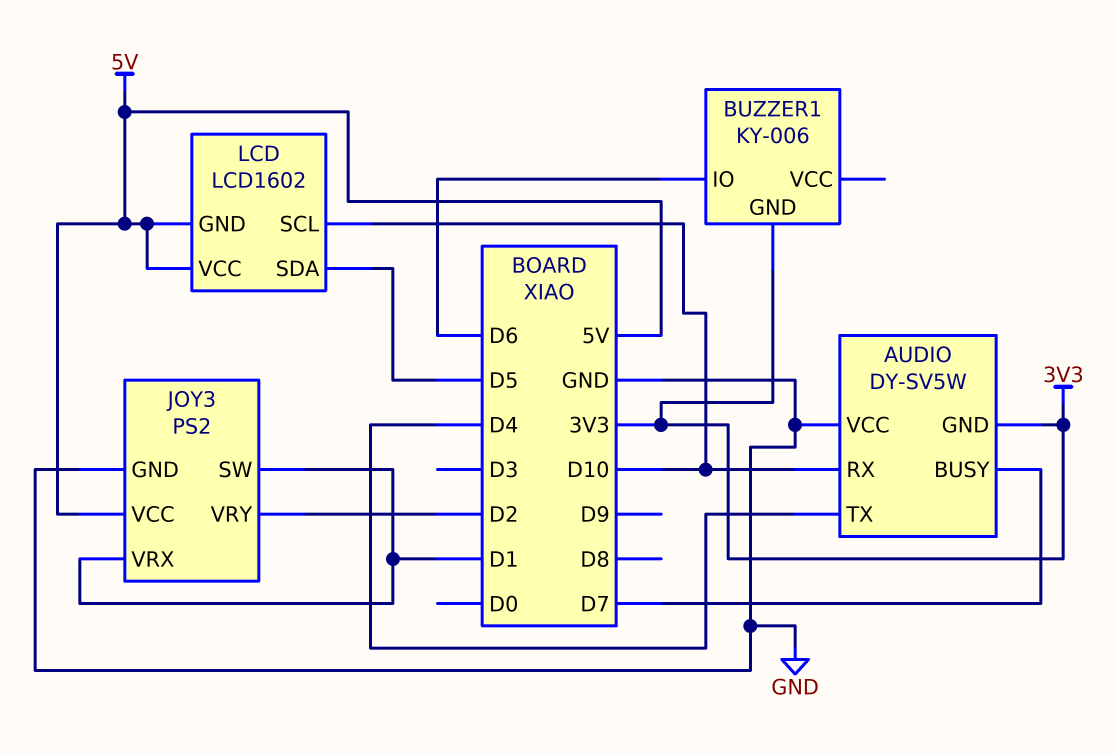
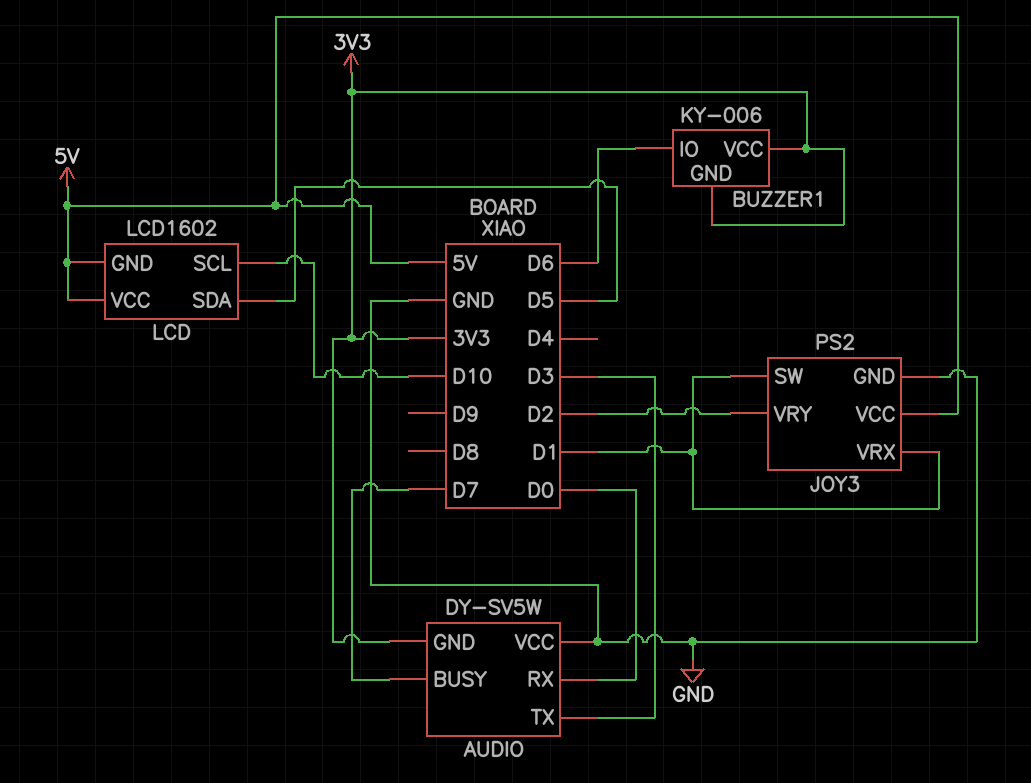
AUDIO pin RX: D10 -> D0
AUDIO pin TX: D4 -> D3
BUZZER1 pin VCC: none -> 3V3

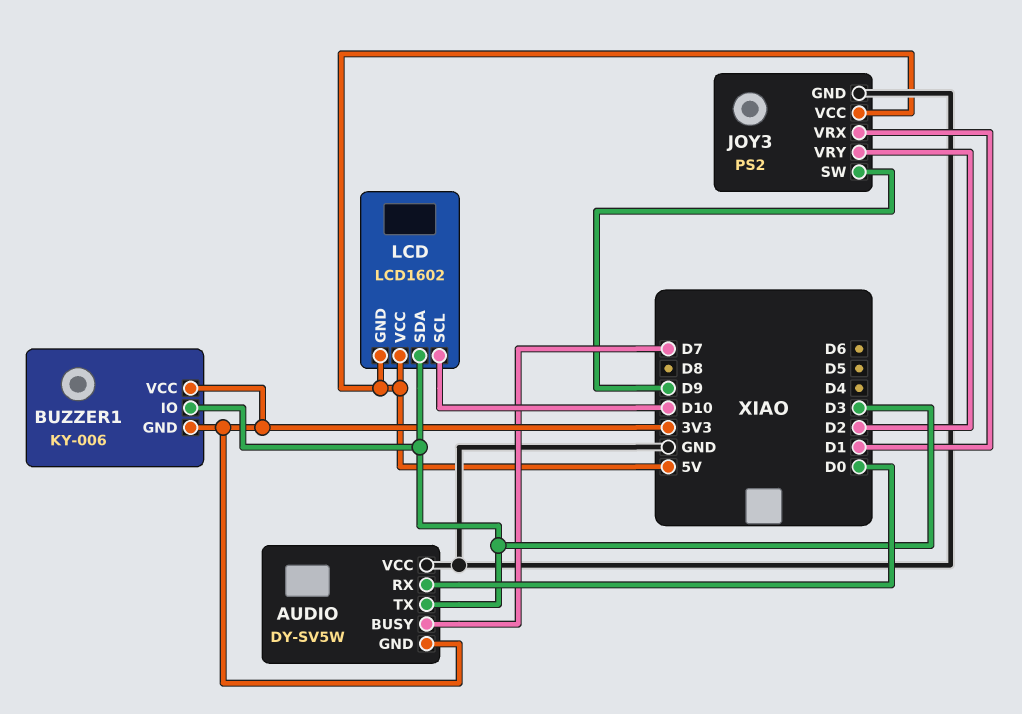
BUZZER1 pin IO: D6 -> D3
JOY3 pin SW: D1 -> D9
LCD pin SDA: D5 -> D3

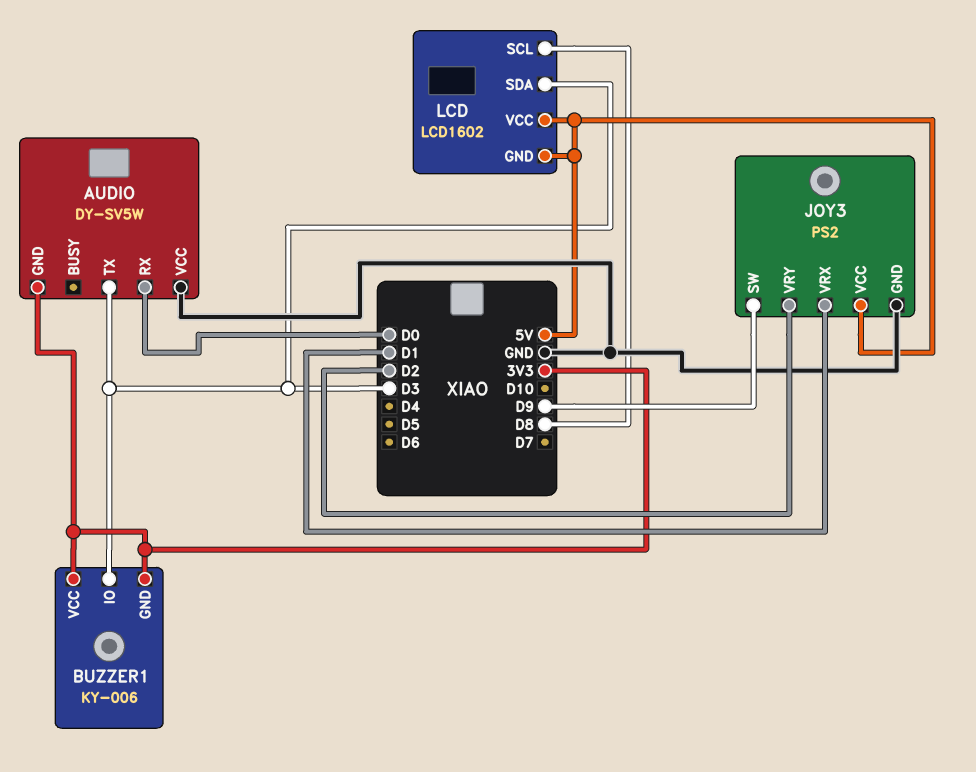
AUDIO pin BUSY: D7 -> none
LCD pin SCL: D10 -> D8

